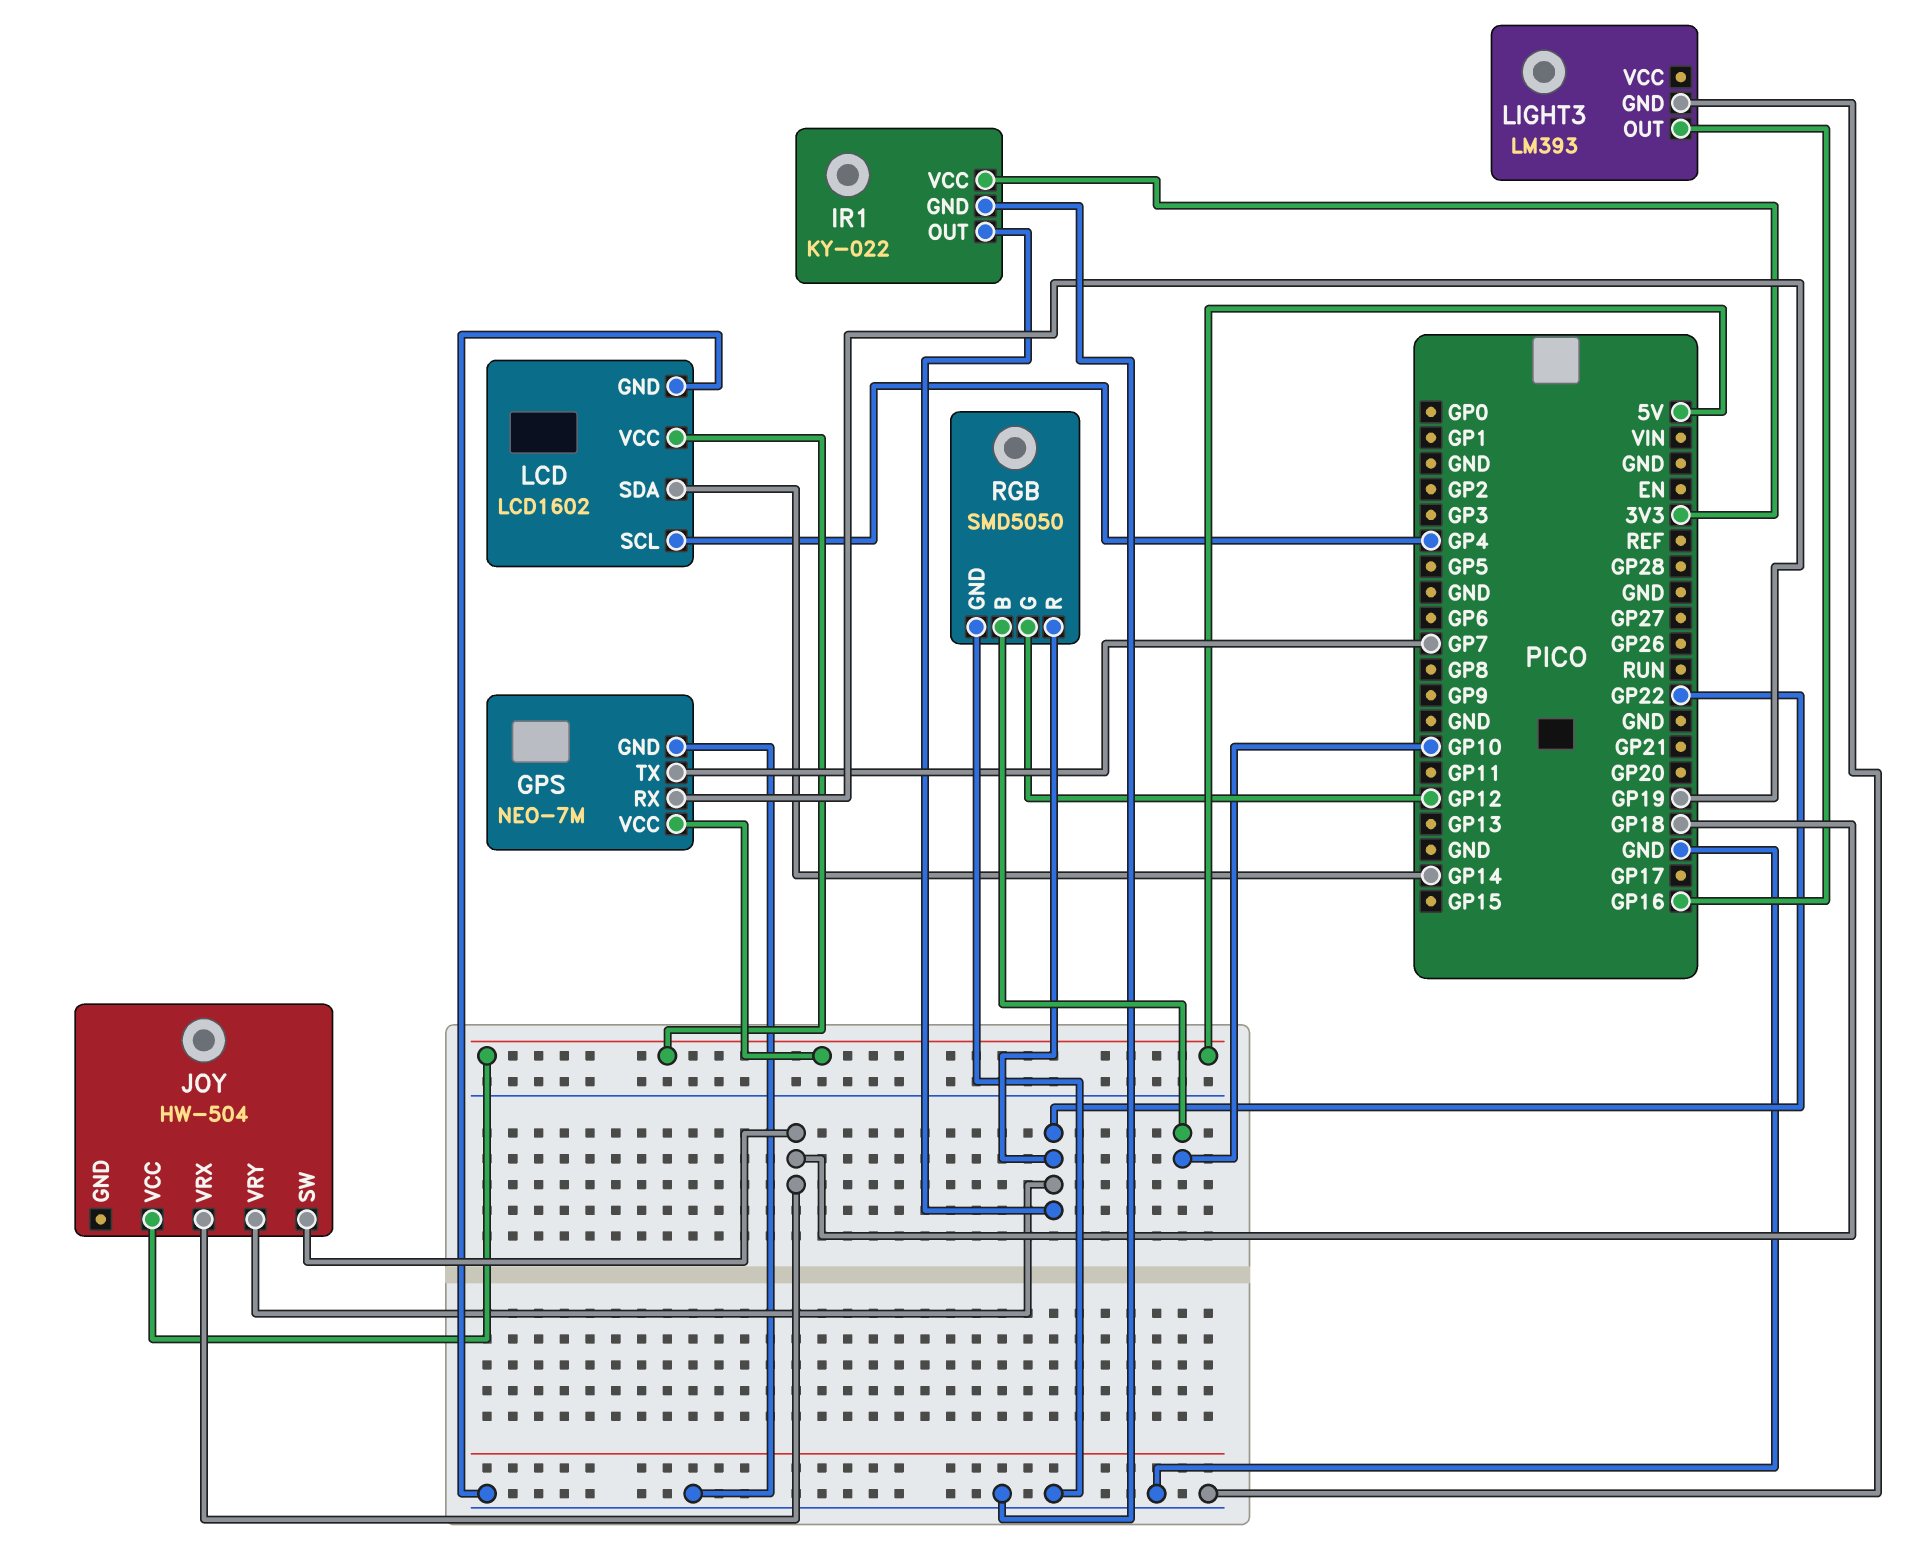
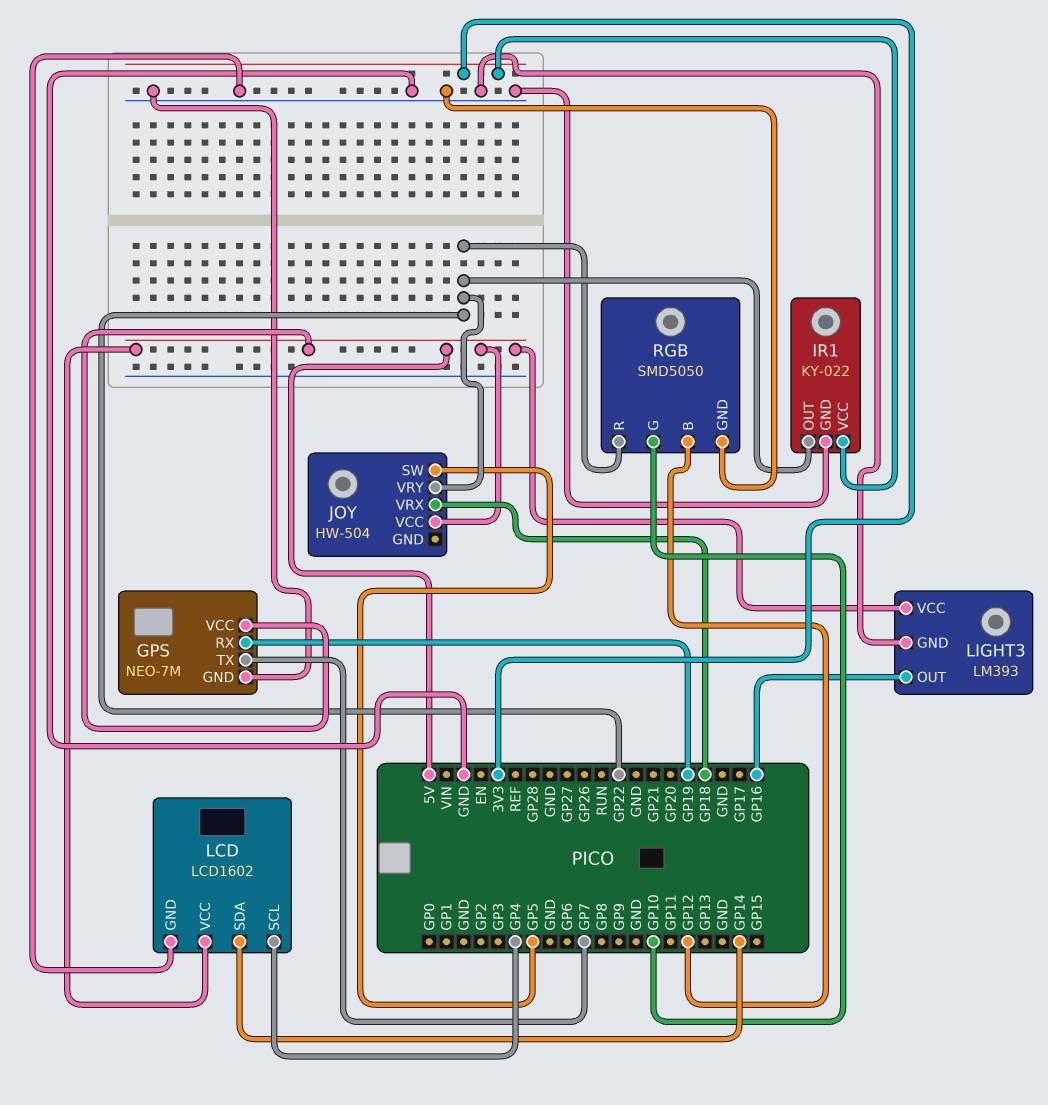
JOY pin SW: GP18 -> GP5
LIGHT3 pin VCC: none -> 5V
RGB pin B: GP10 -> GP12
RGB pin G: GP12 -> GP10

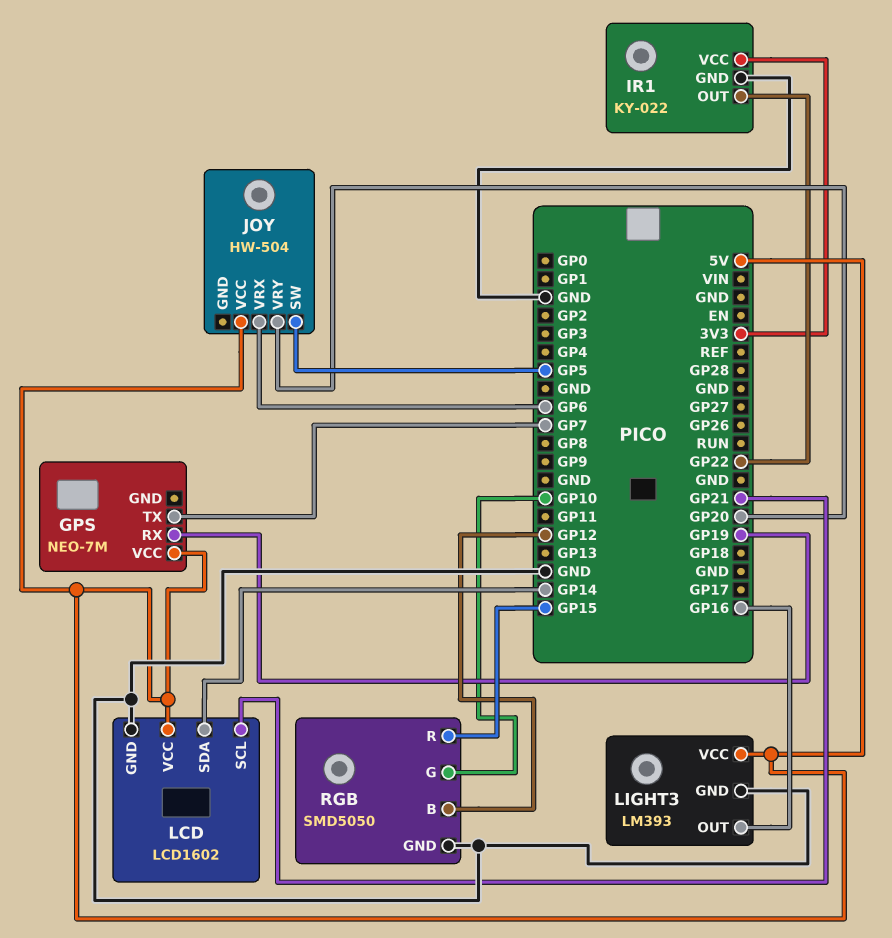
GPS pin GND: GND -> none
JOY pin VRX: GP18 -> GP6
JOY pin VRY: GP22 -> GP20
LCD pin SCL: GP4 -> GP21
RGB pin R: GP22 -> GP15

